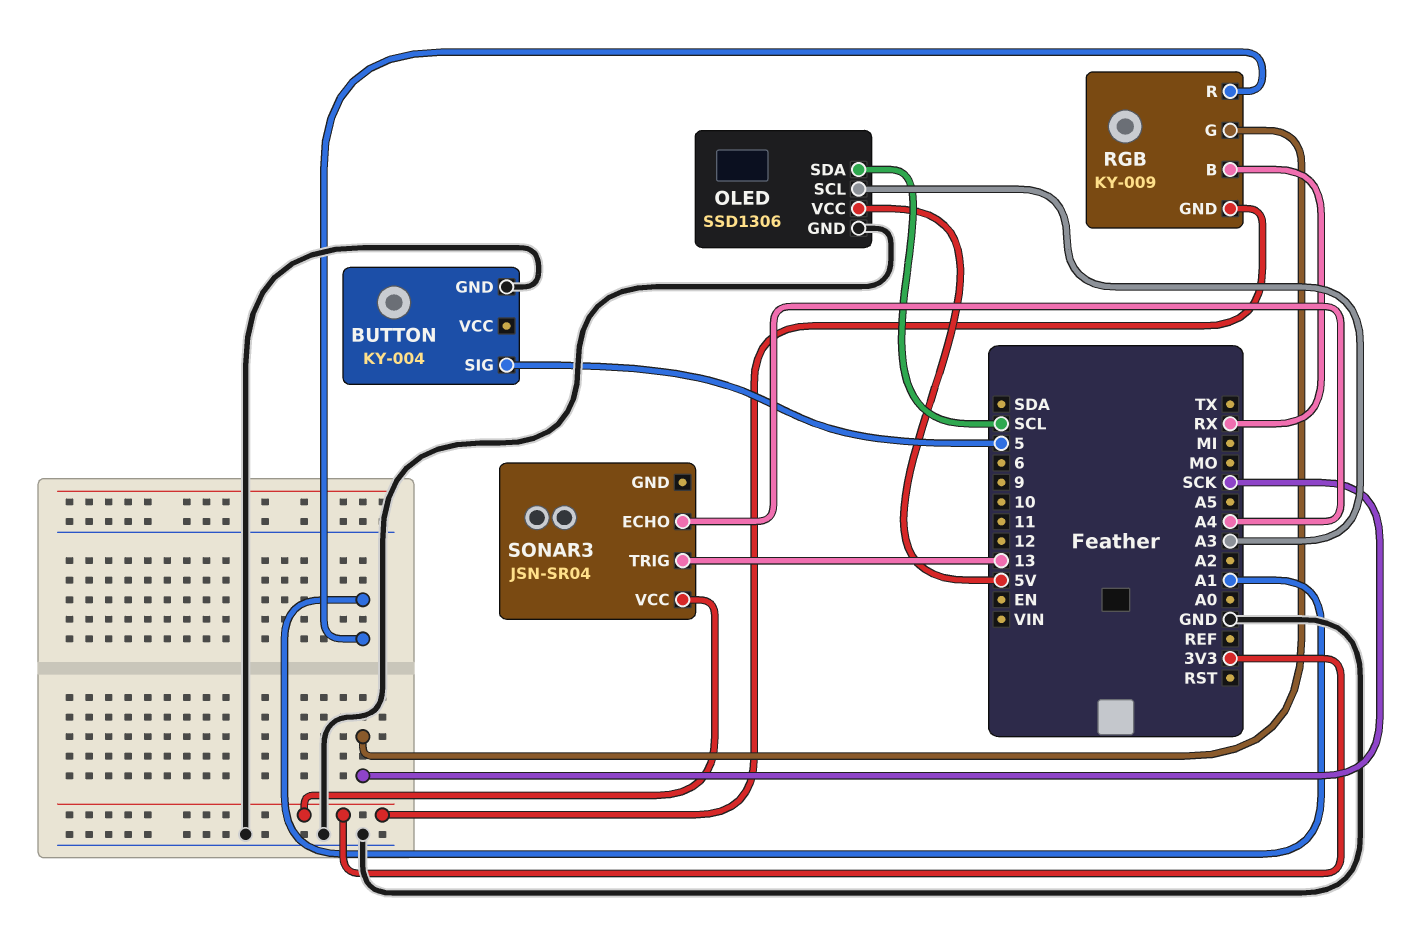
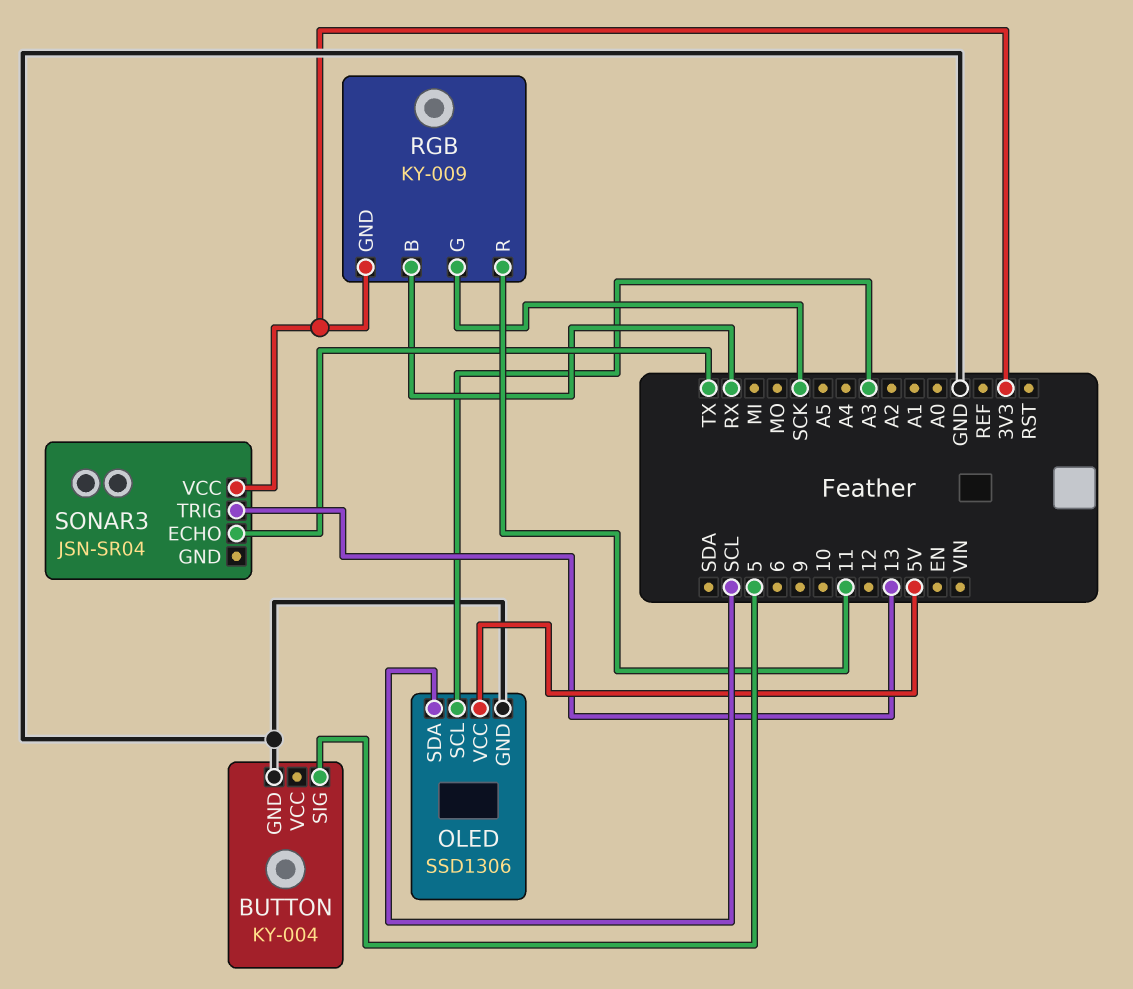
RGB pin R: A1 -> 11
SONAR3 pin ECHO: A4 -> TX

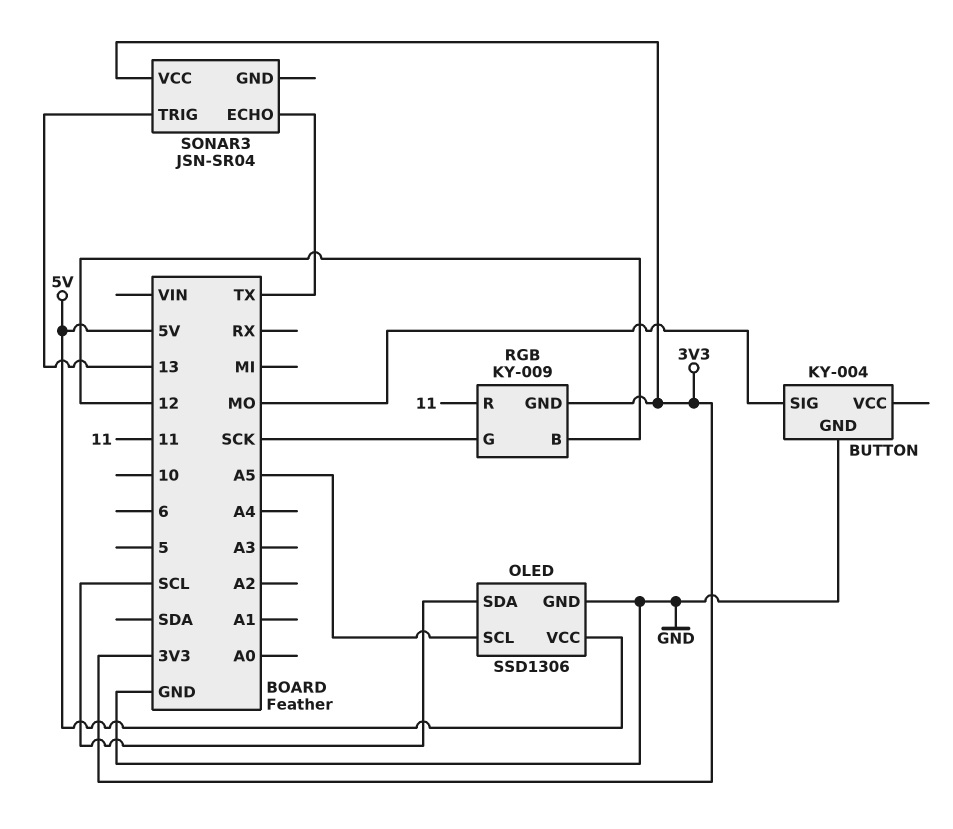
BUTTON pin SIG: 5 -> MO
OLED pin SCL: A3 -> A5
RGB pin B: RX -> 12

